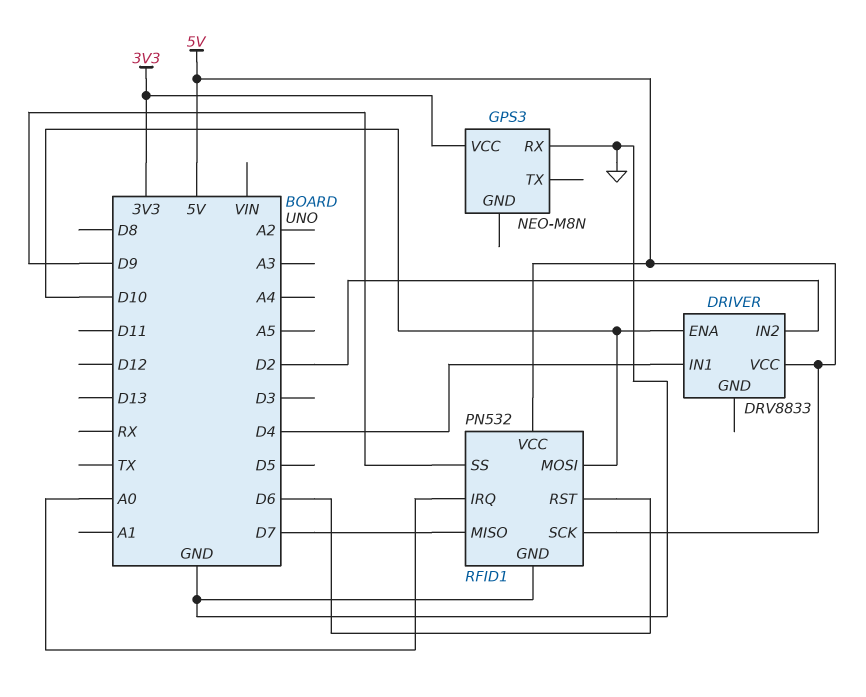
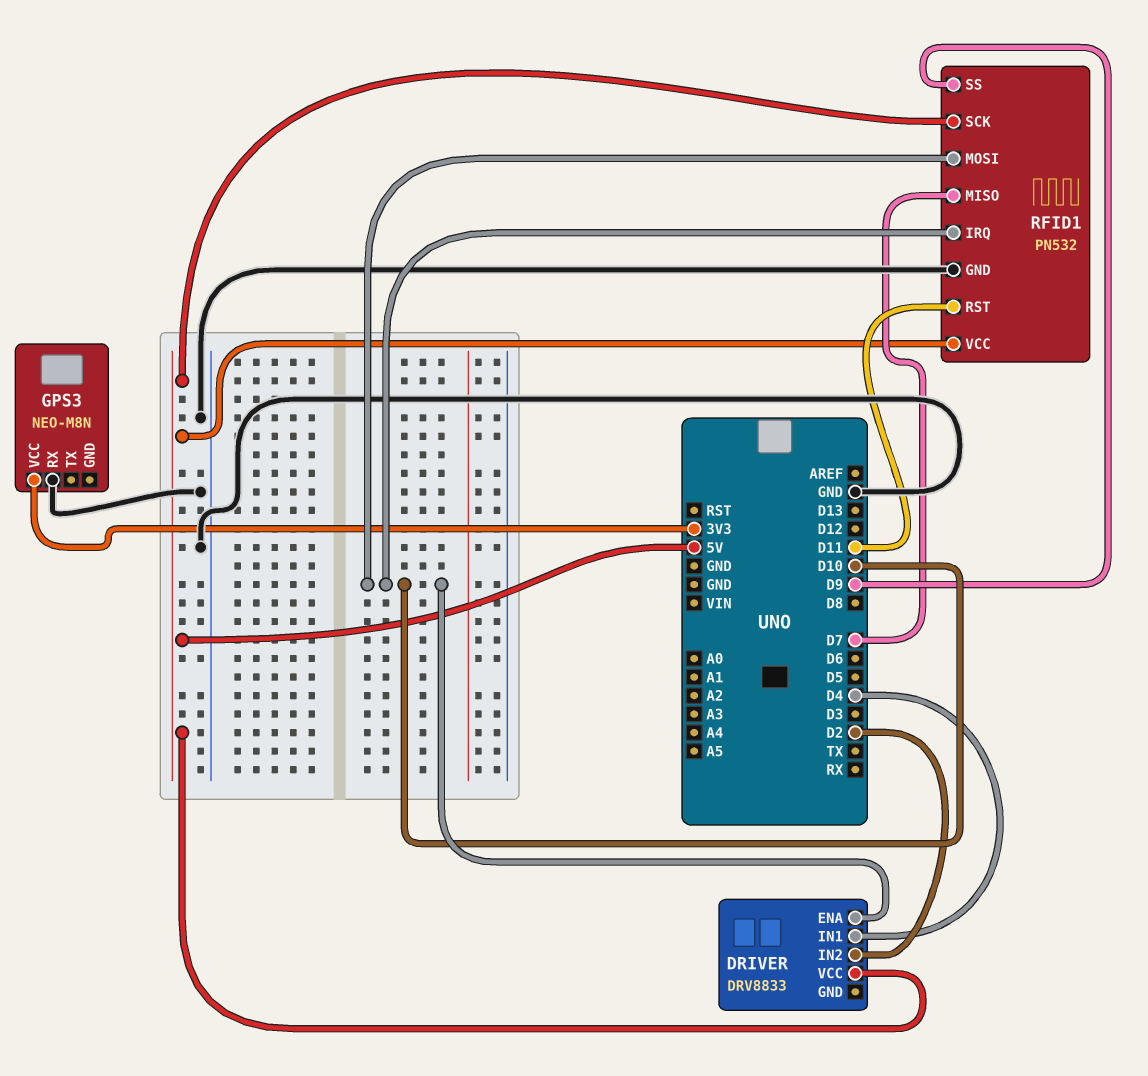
RFID1 pin IRQ: A0 -> D10
RFID1 pin RST: D6 -> D11

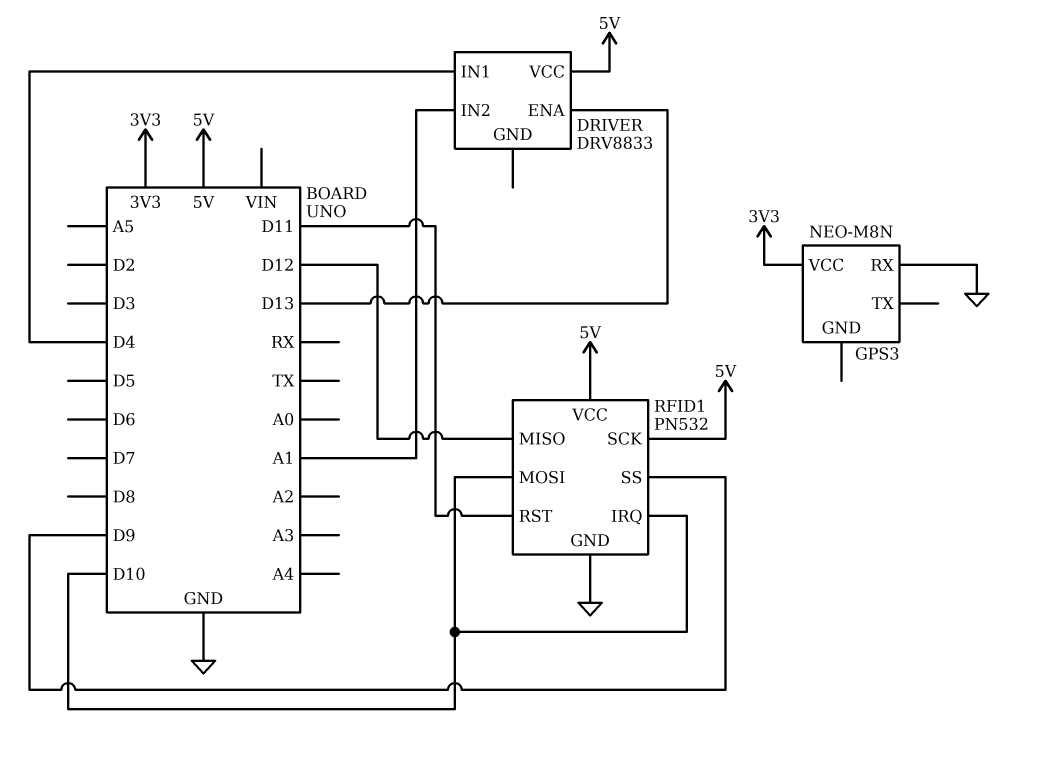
DRIVER pin ENA: D10 -> D13
DRIVER pin IN2: D2 -> A1
RFID1 pin MISO: D7 -> D12

